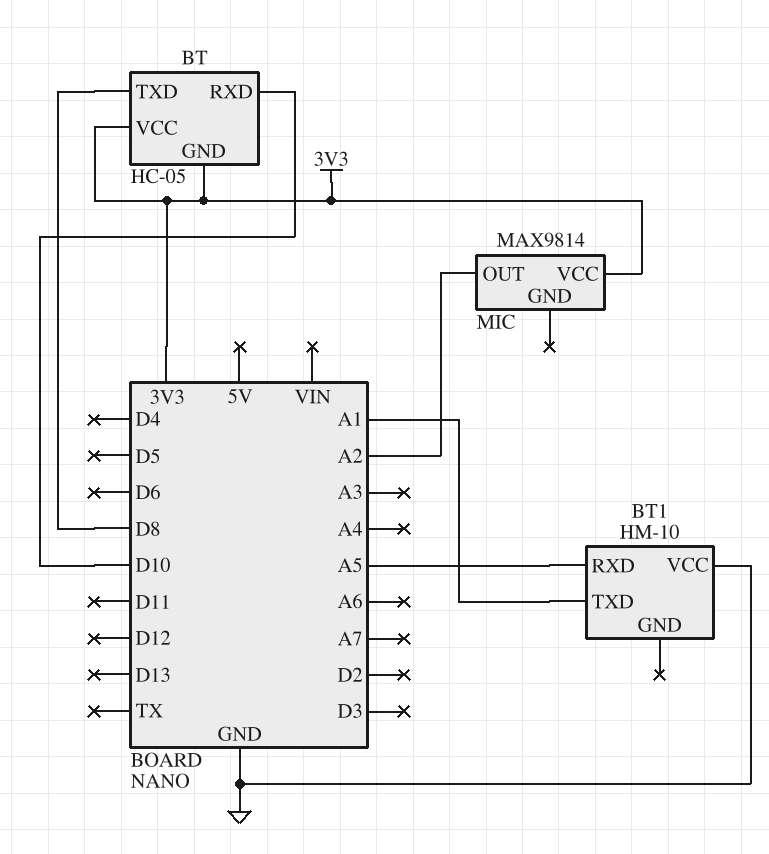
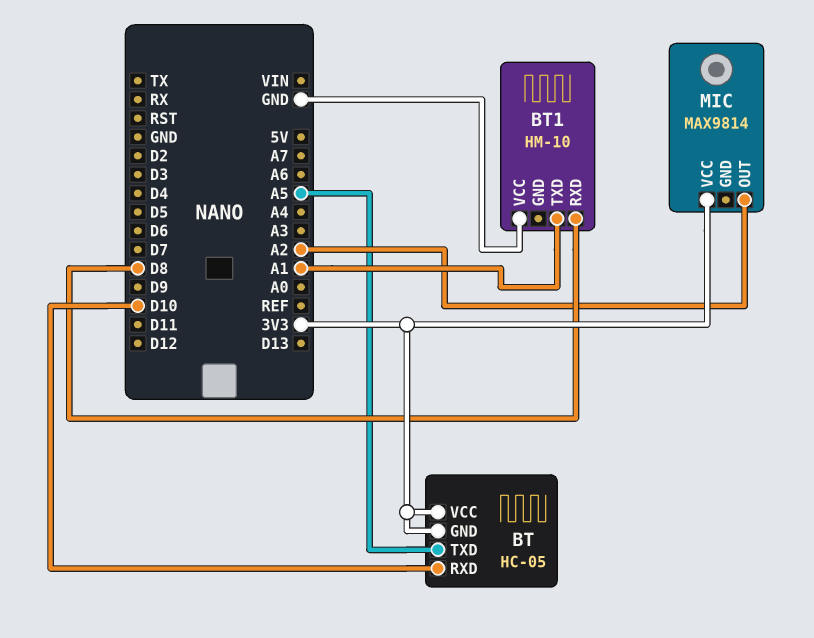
BT pin TXD: D8 -> A5
BT1 pin RXD: A5 -> D8

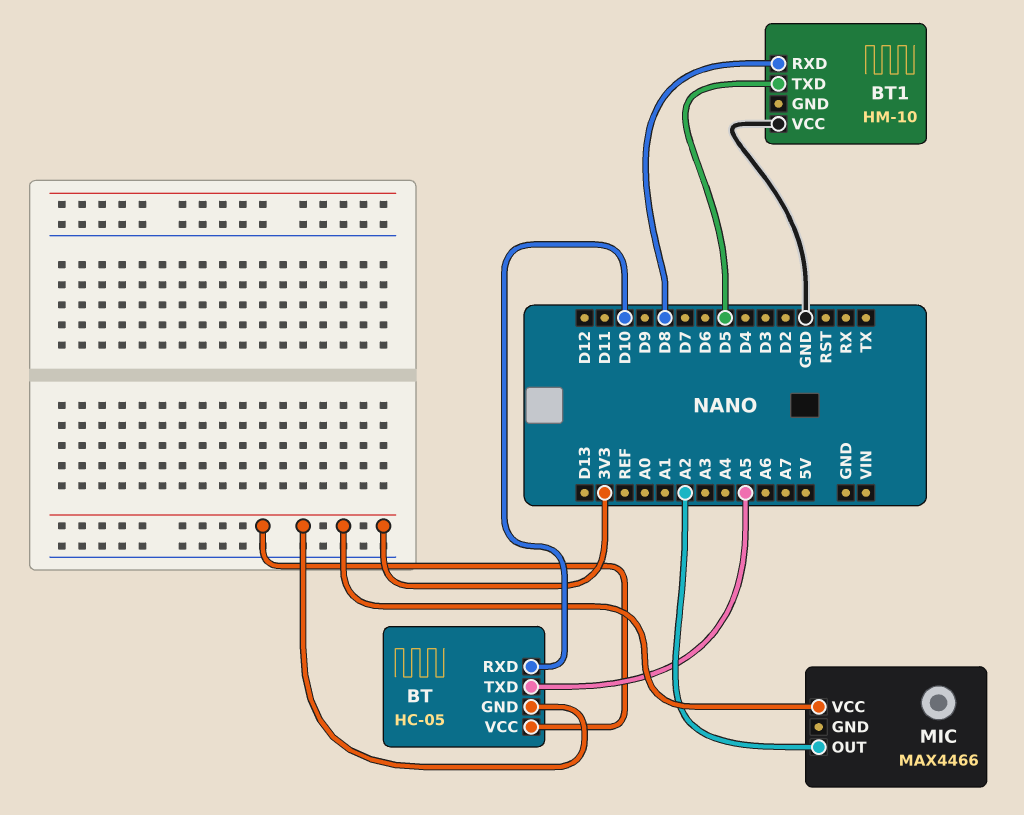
BT1 pin TXD: A1 -> D5
MIC: MAX9814 -> MAX4466

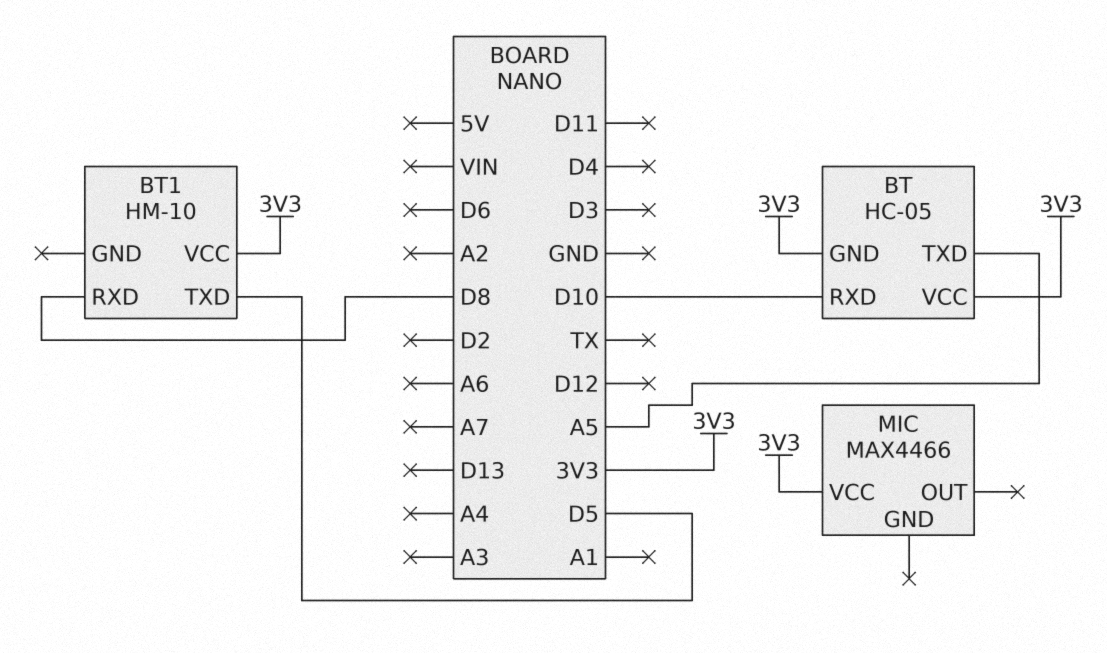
BT1 pin VCC: GND -> 3V3
MIC pin OUT: A2 -> none

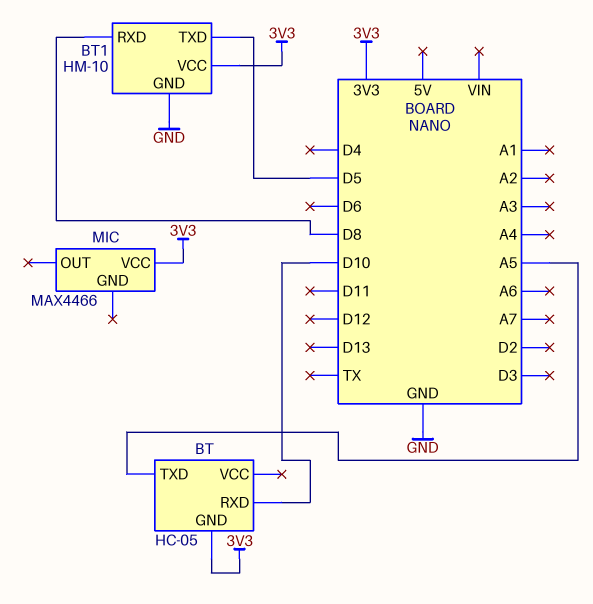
BT pin VCC: 3V3 -> none
BT1 pin GND: none -> GND

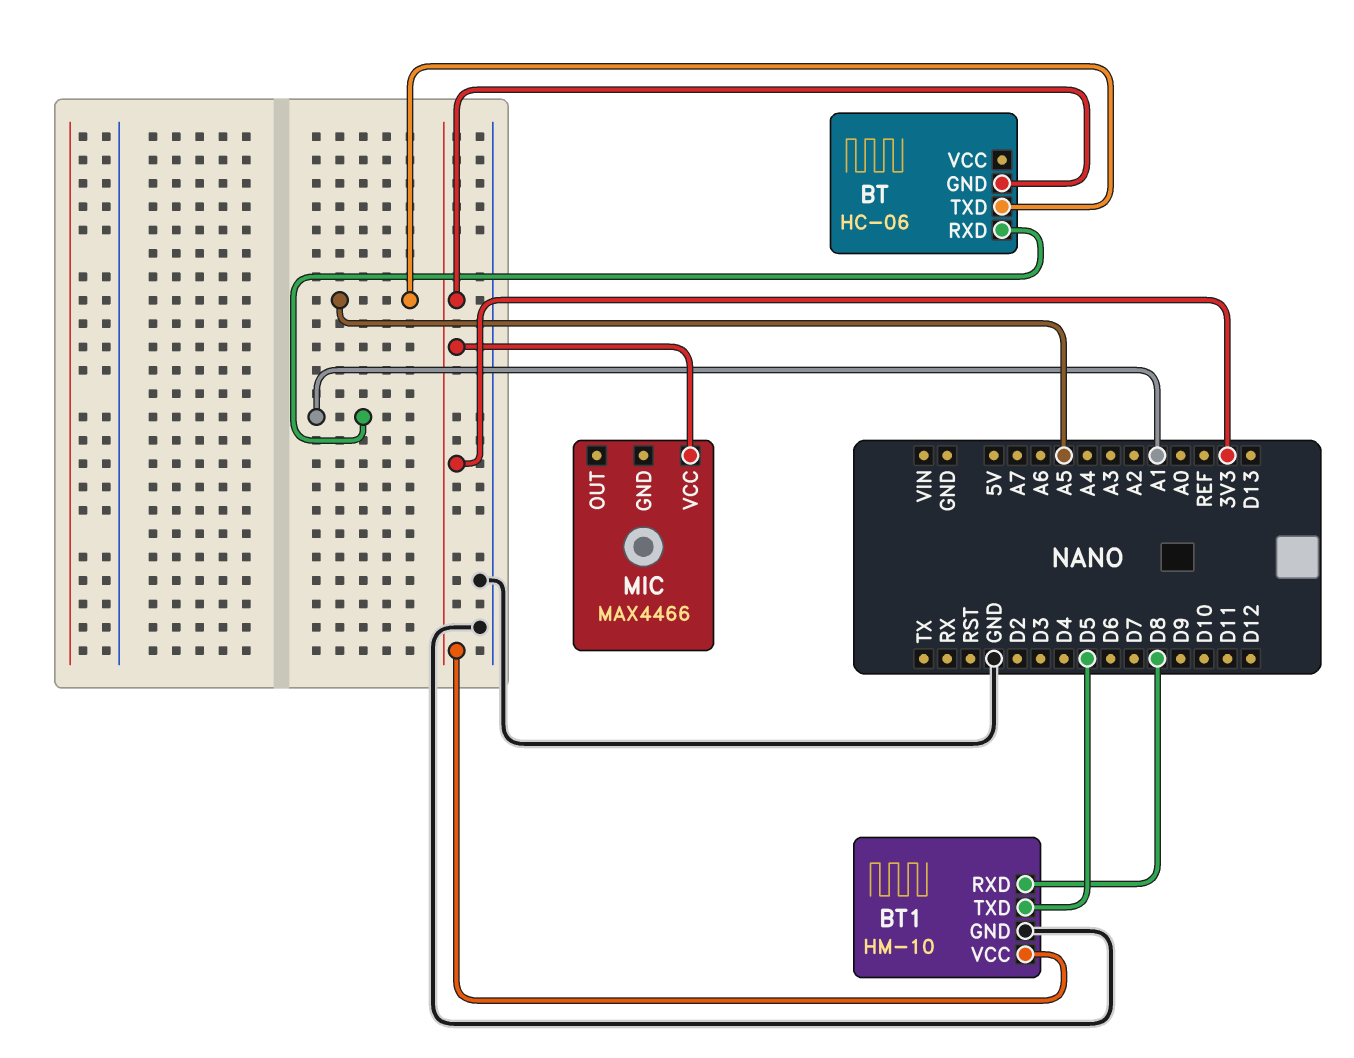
BT: HC-05 -> HC-06
BT pin RXD: D10 -> A1

